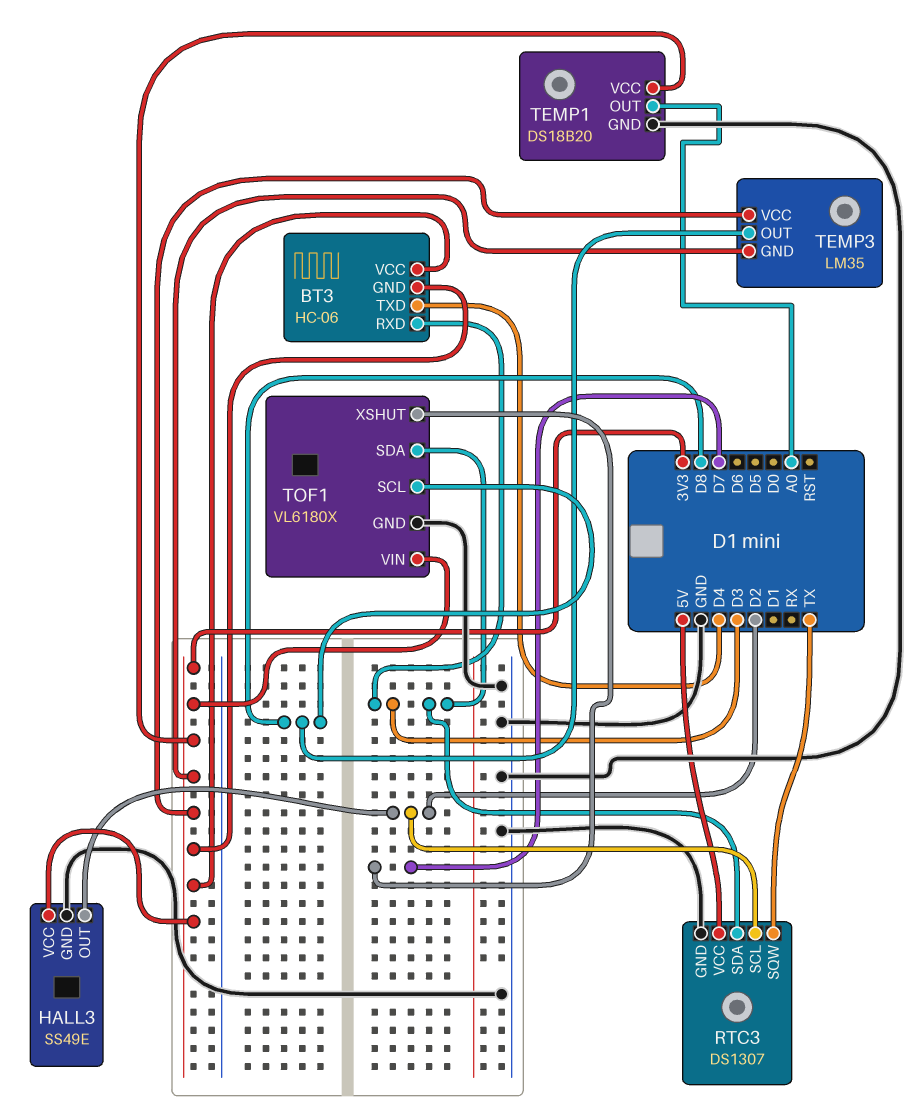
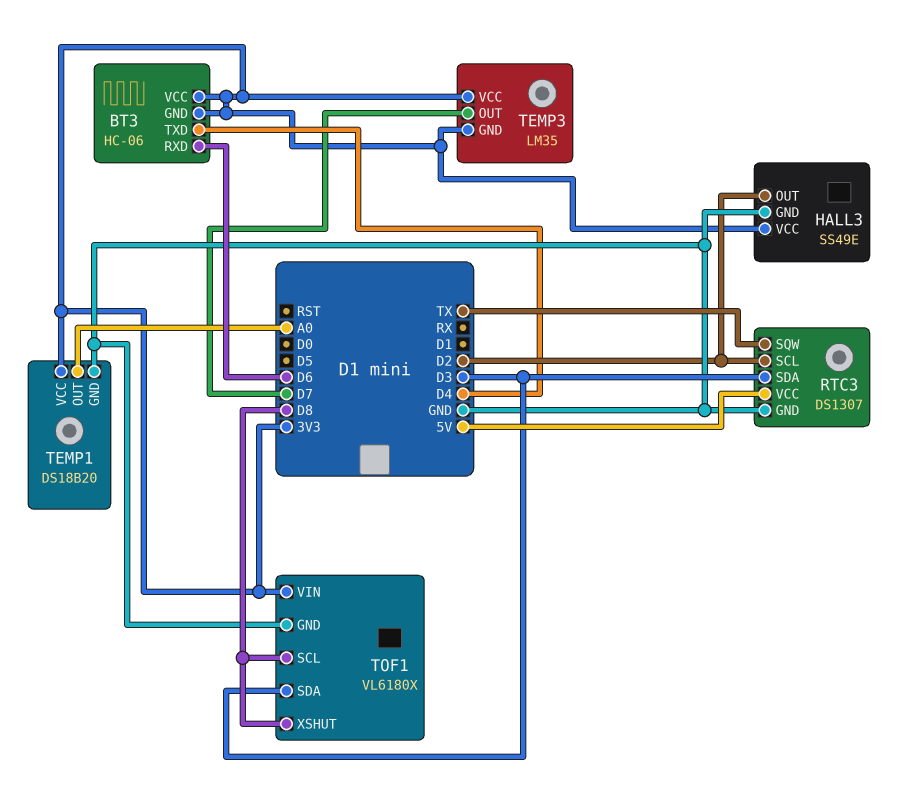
BT3 pin RXD: D3 -> D6
TEMP3 pin OUT: D8 -> D7
TOF1 pin XSHUT: D7 -> D8

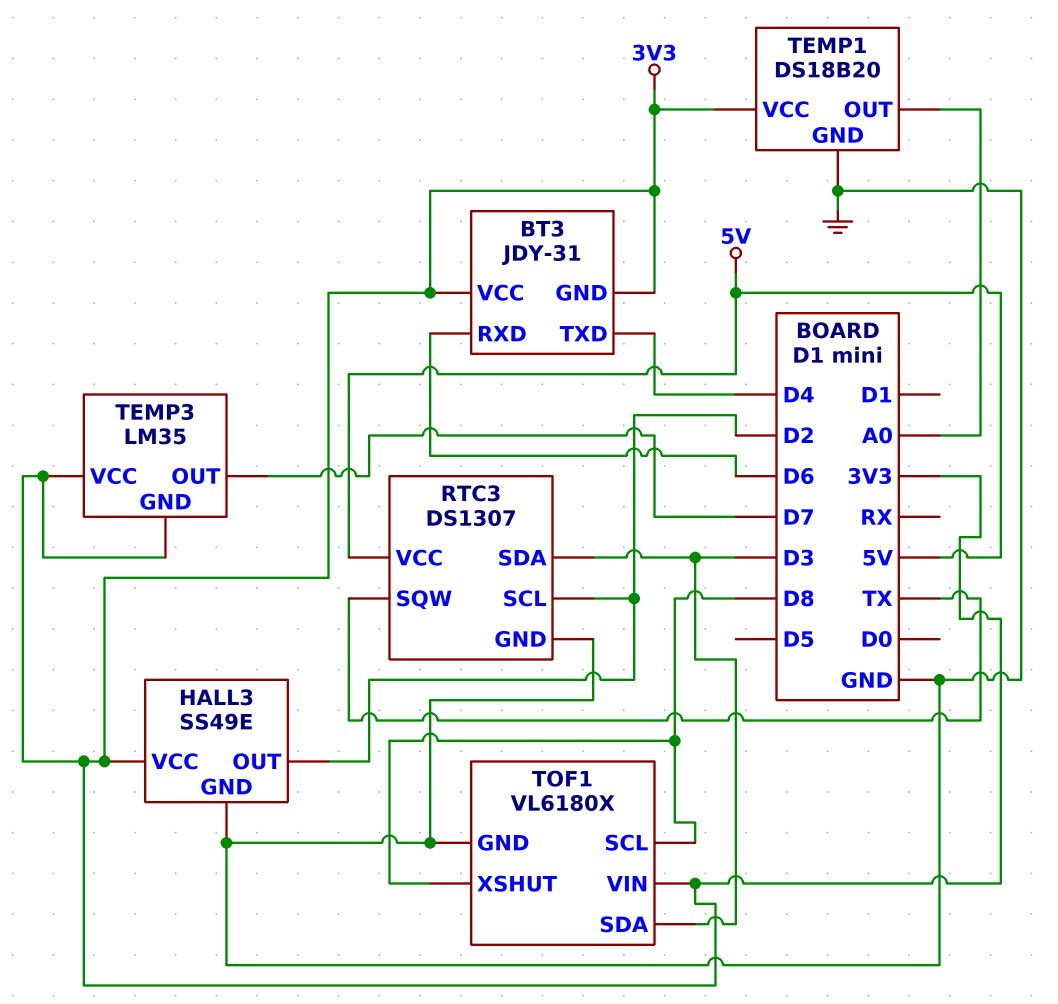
BT3: HC-06 -> JDY-31

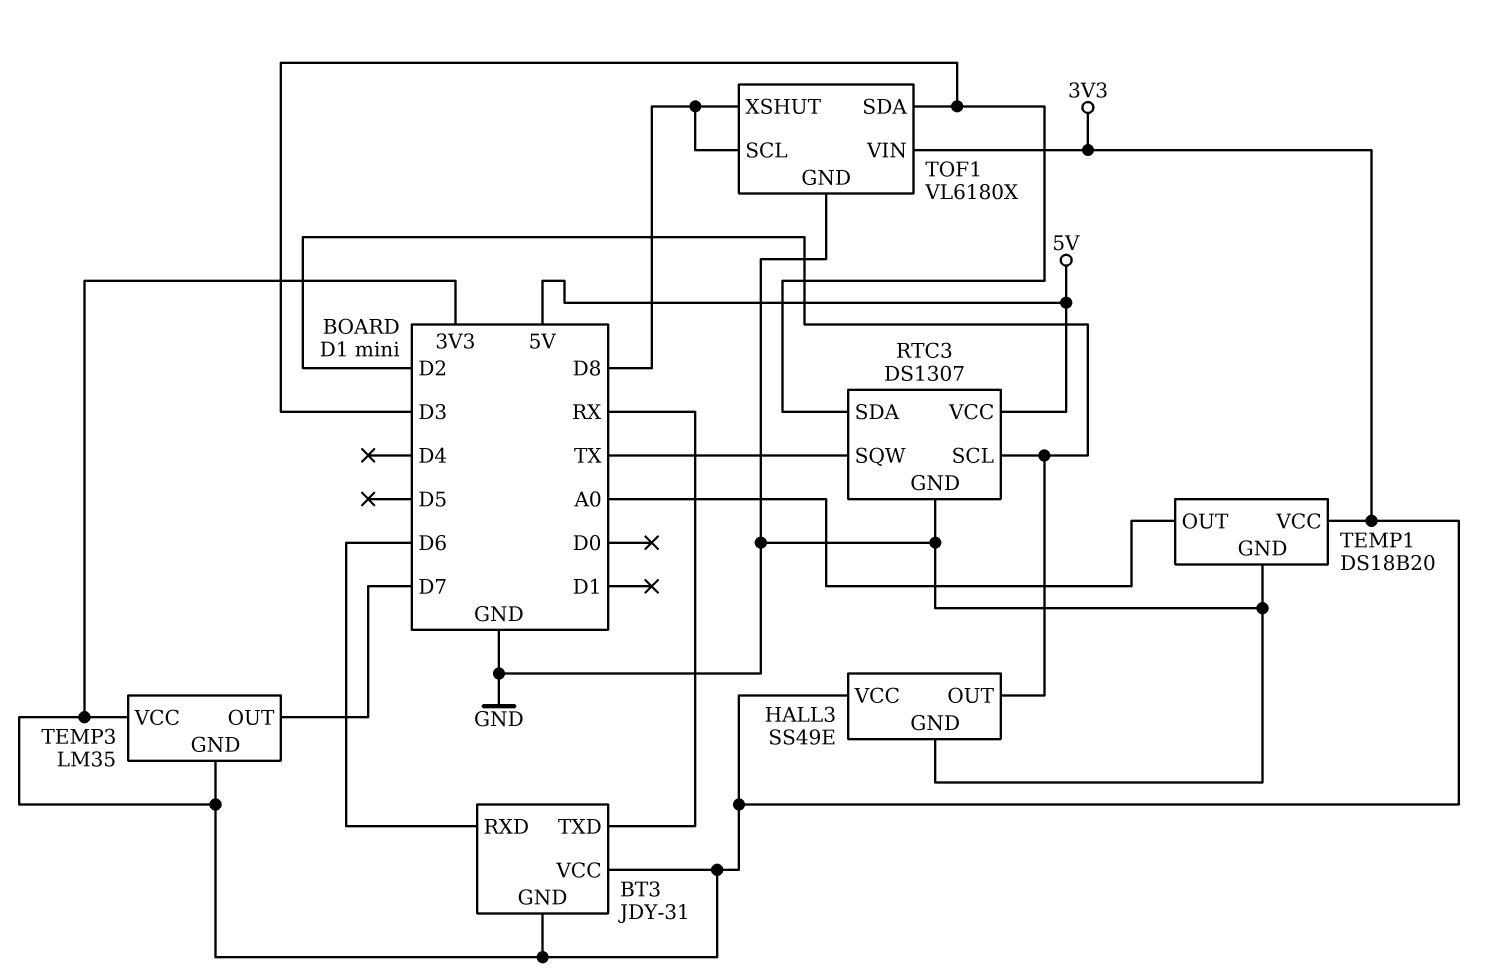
BT3 pin TXD: D4 -> RX

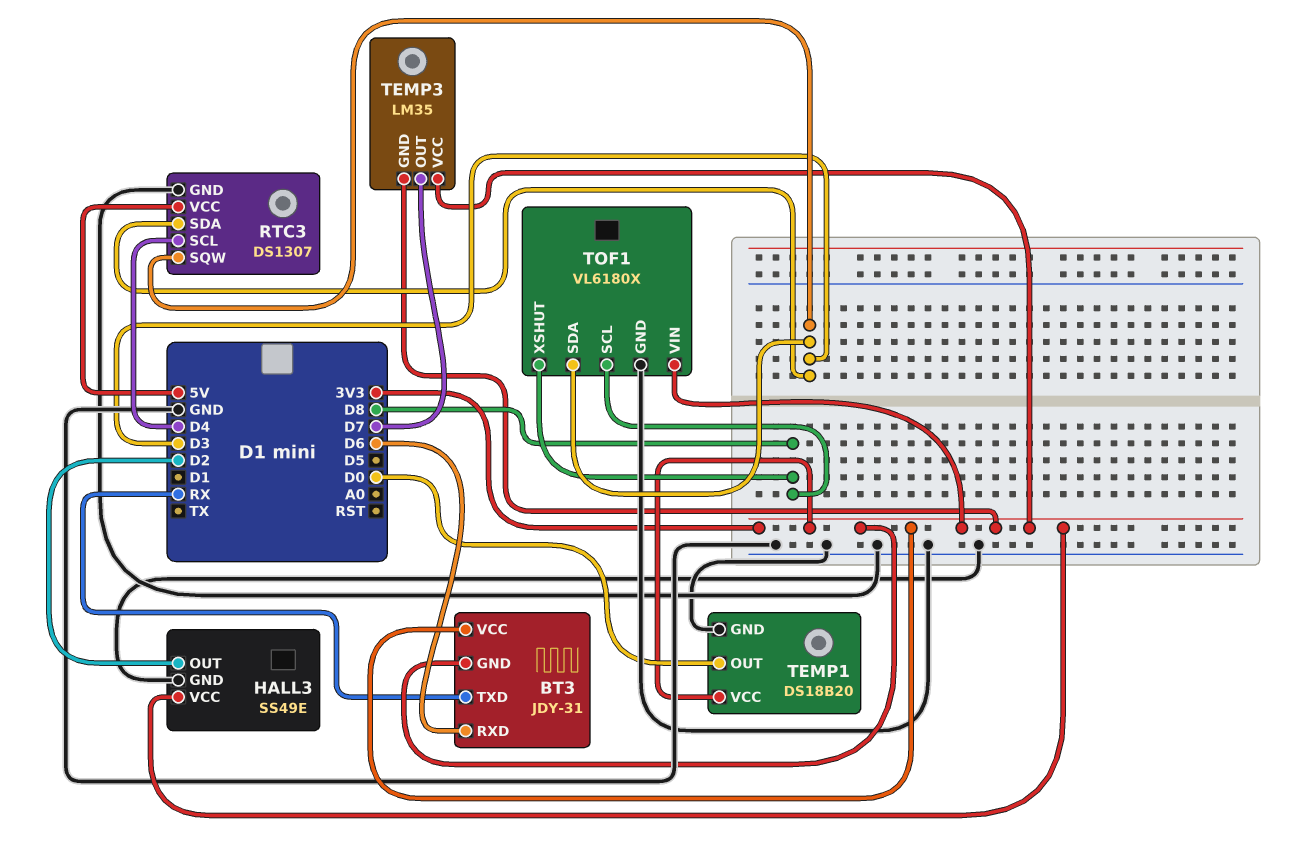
RTC3 pin SCL: D2 -> D4
RTC3 pin SQW: TX -> D3
TEMP1 pin OUT: A0 -> D0

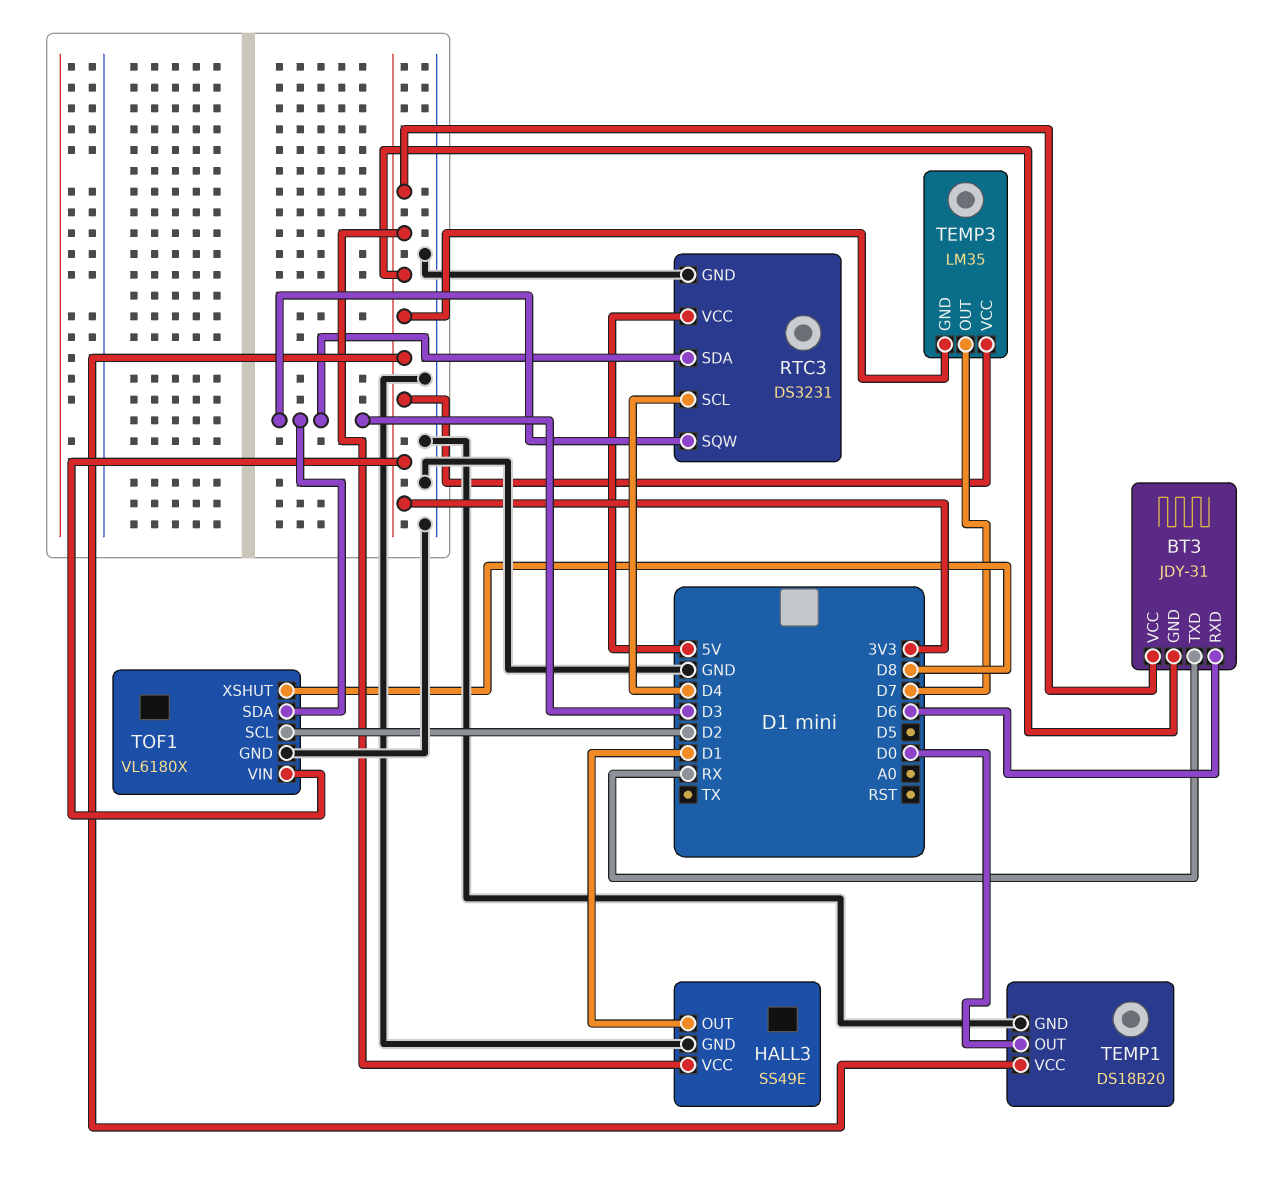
HALL3 pin OUT: D2 -> D1
RTC3: DS1307 -> DS3231
TOF1 pin SCL: D8 -> D2

